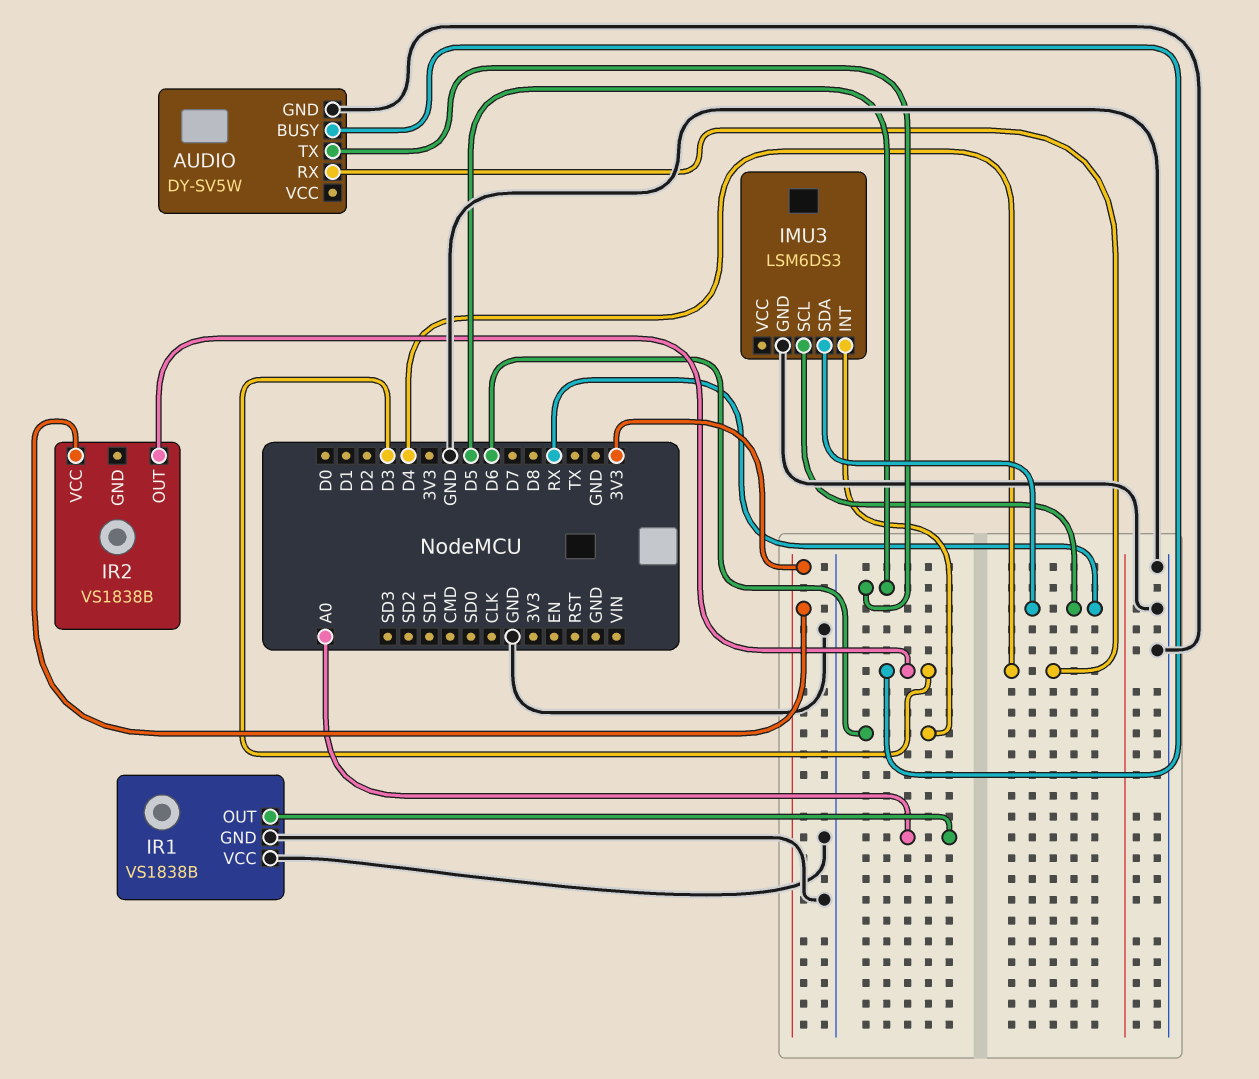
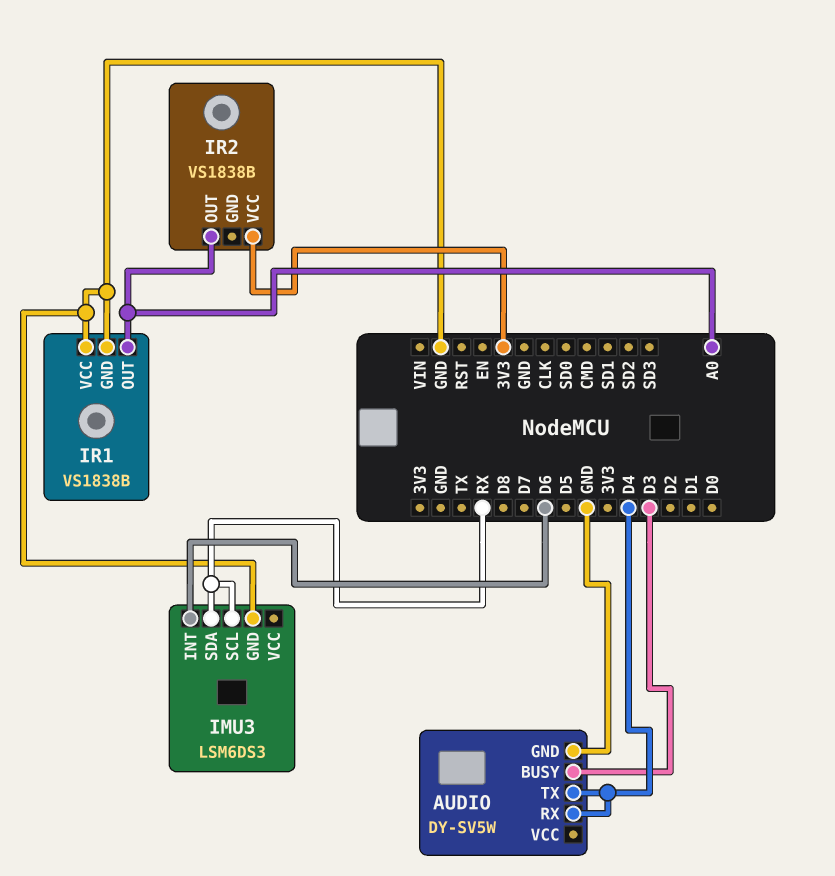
AUDIO pin TX: D5 -> D4
IR2 pin OUT: D3 -> A0

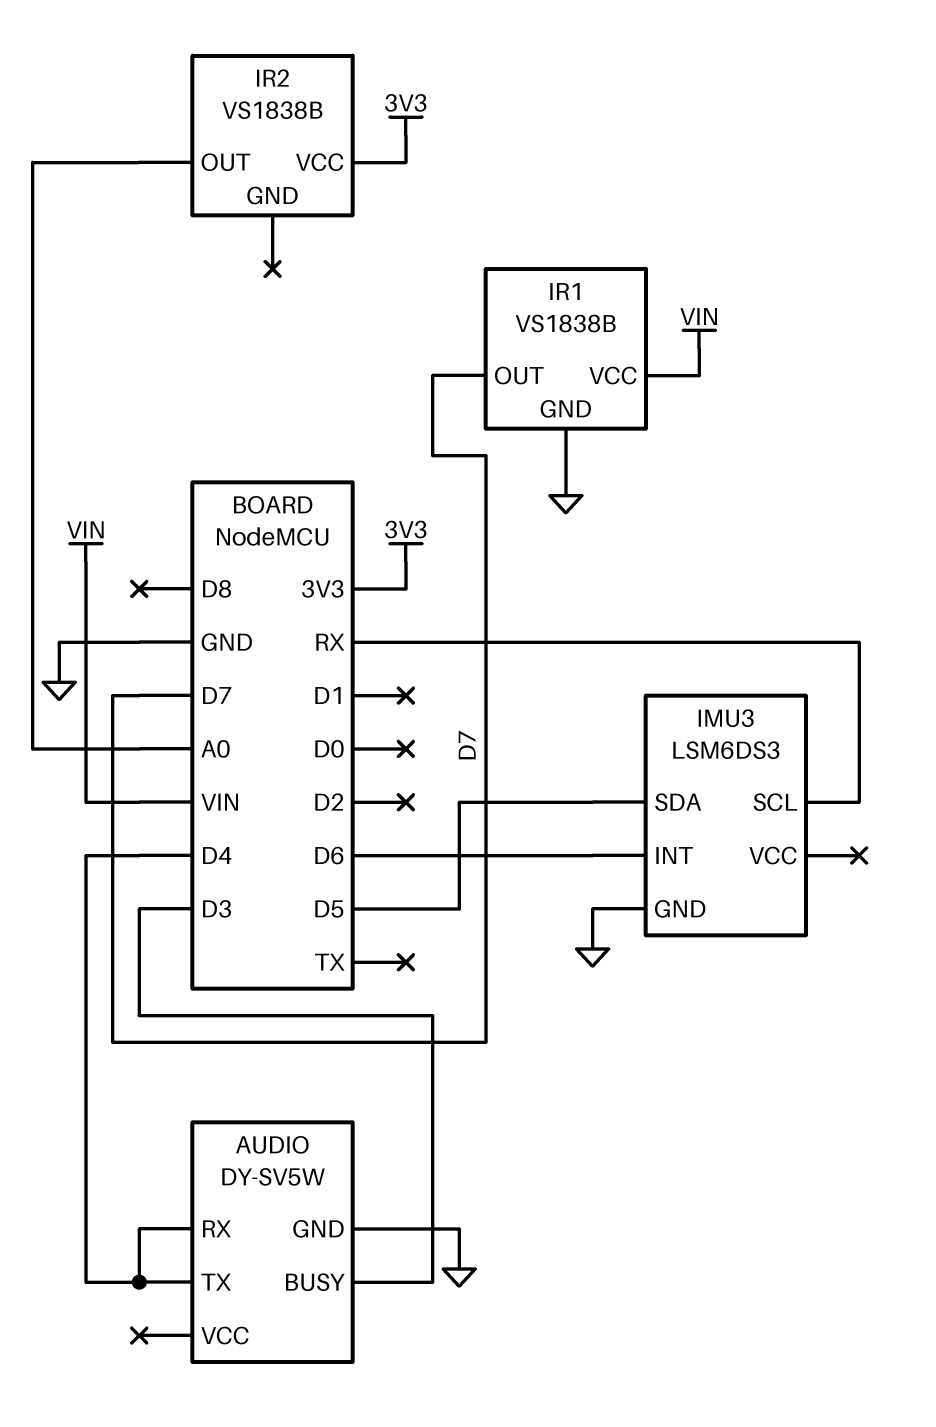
IMU3 pin SDA: RX -> D5
IR1 pin OUT: A0 -> D7
IR1 pin VCC: GND -> VIN

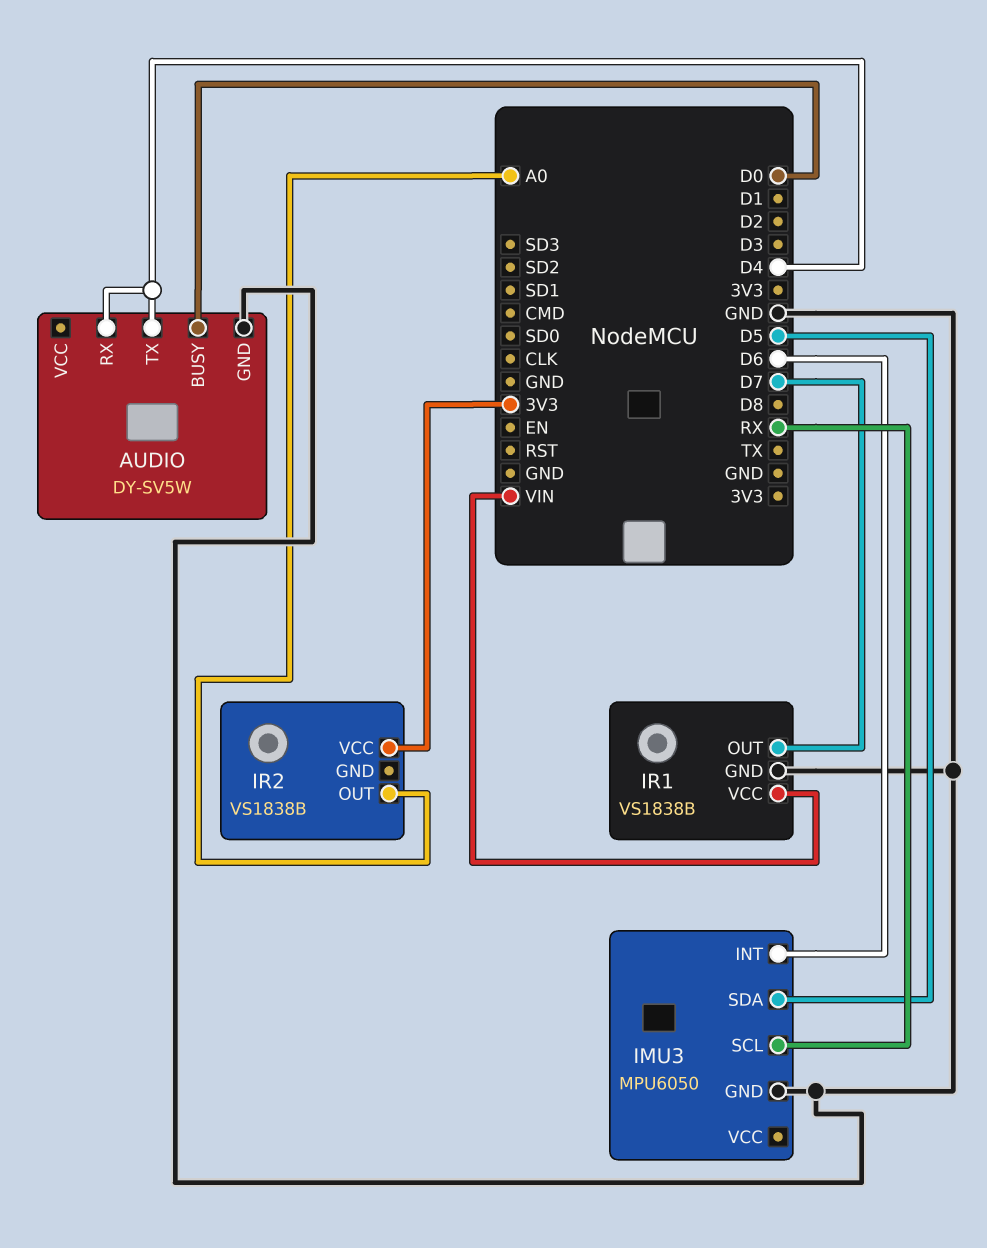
AUDIO pin BUSY: D3 -> D0
IMU3: LSM6DS3 -> MPU6050

